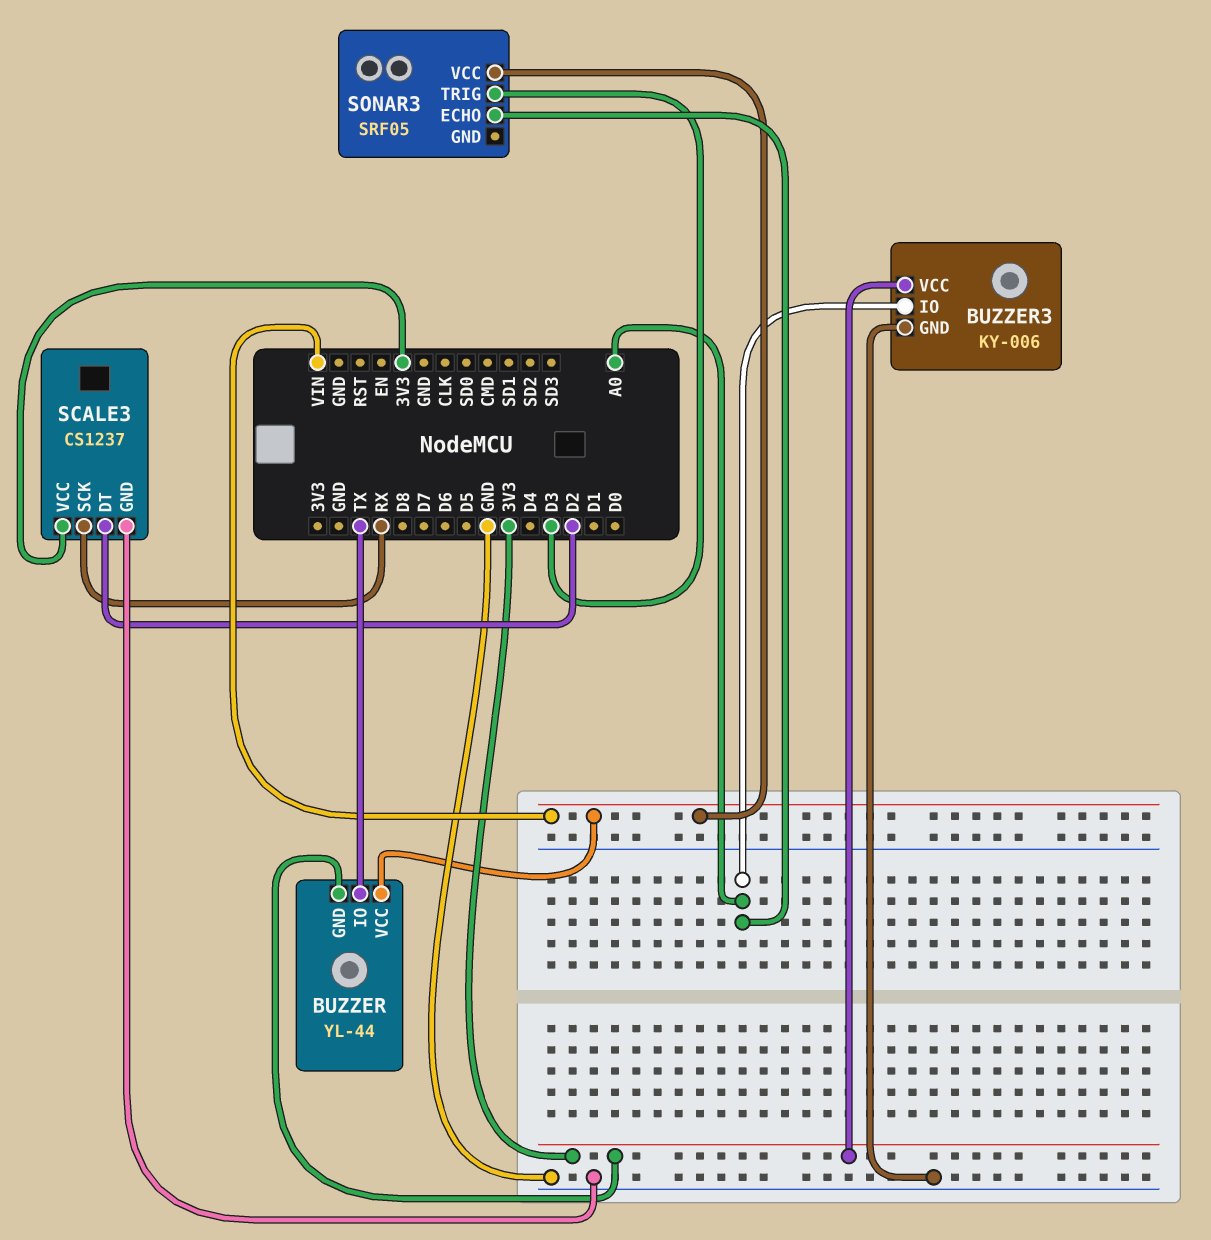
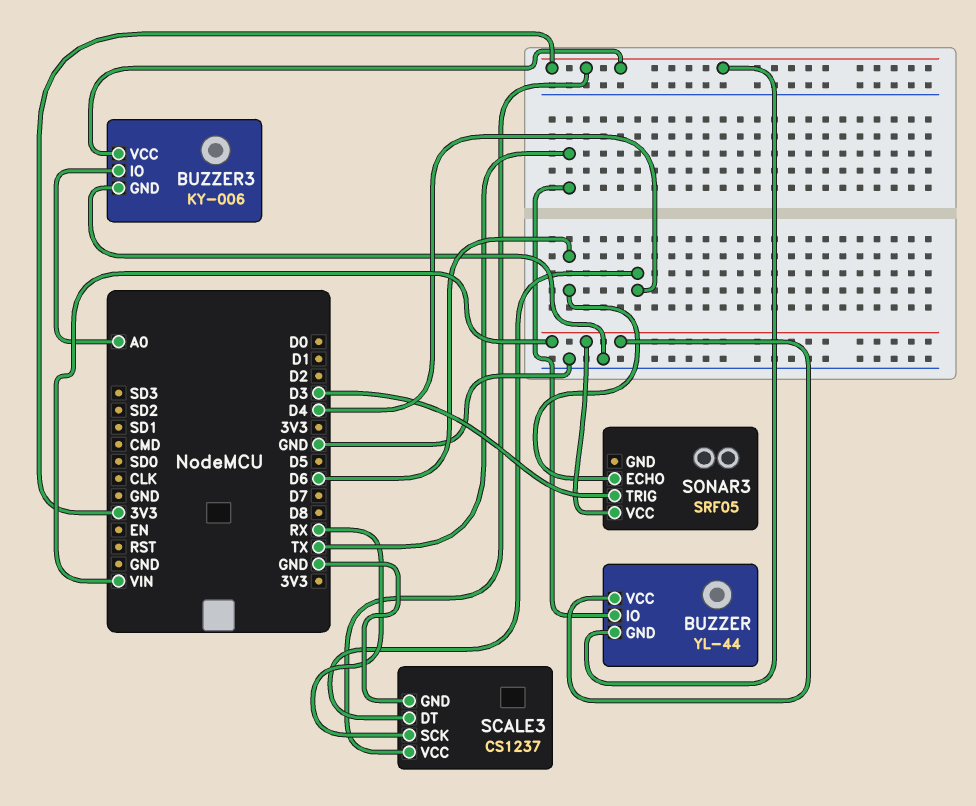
SCALE3 pin DT: D2 -> D4
SONAR3 pin ECHO: A0 -> D6

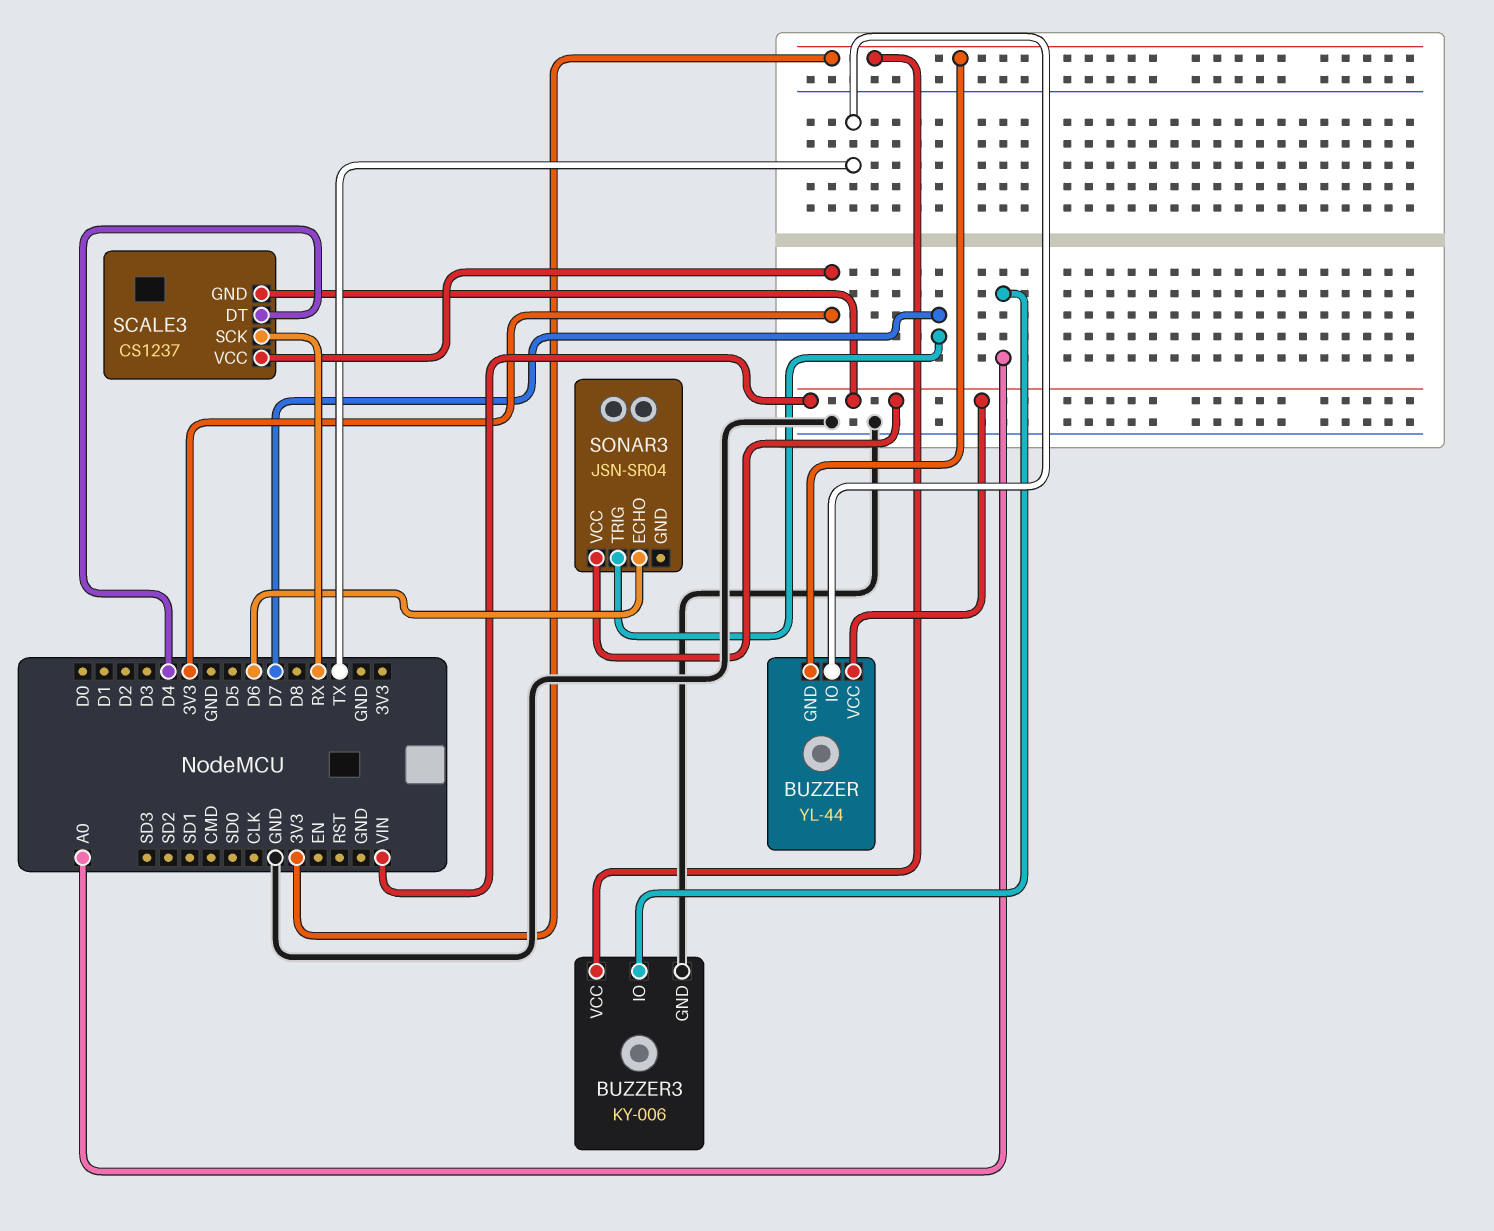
SCALE3 pin GND: GND -> VIN
SONAR3: SRF05 -> JSN-SR04
SONAR3 pin TRIG: D3 -> D7

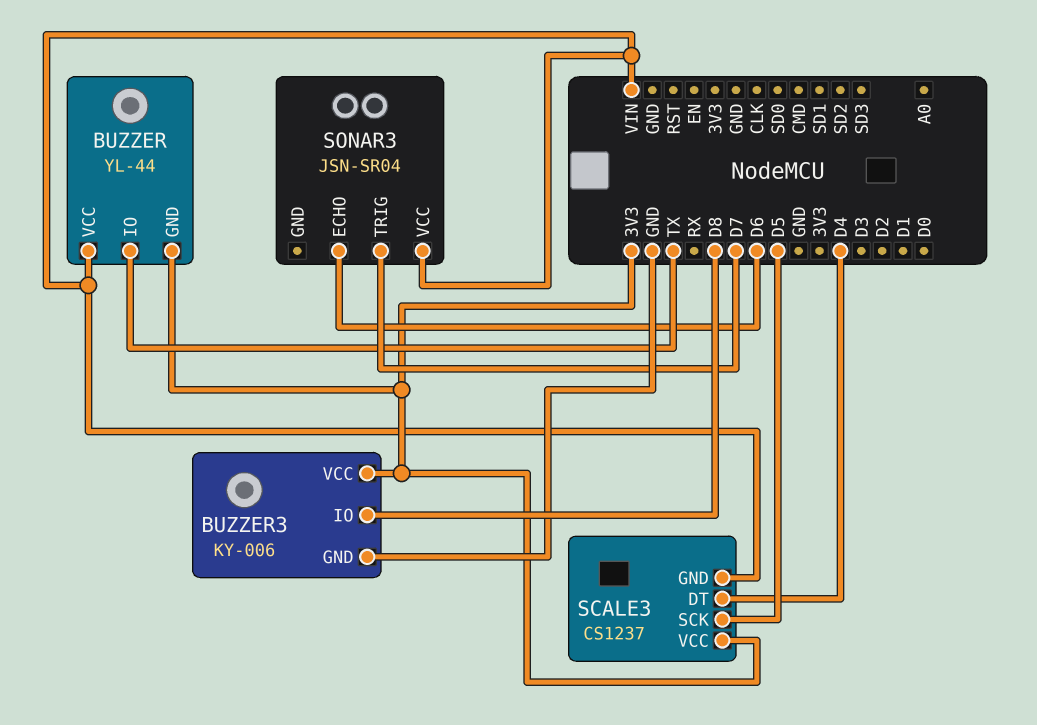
BUZZER3 pin IO: A0 -> D8
SCALE3 pin SCK: RX -> D5

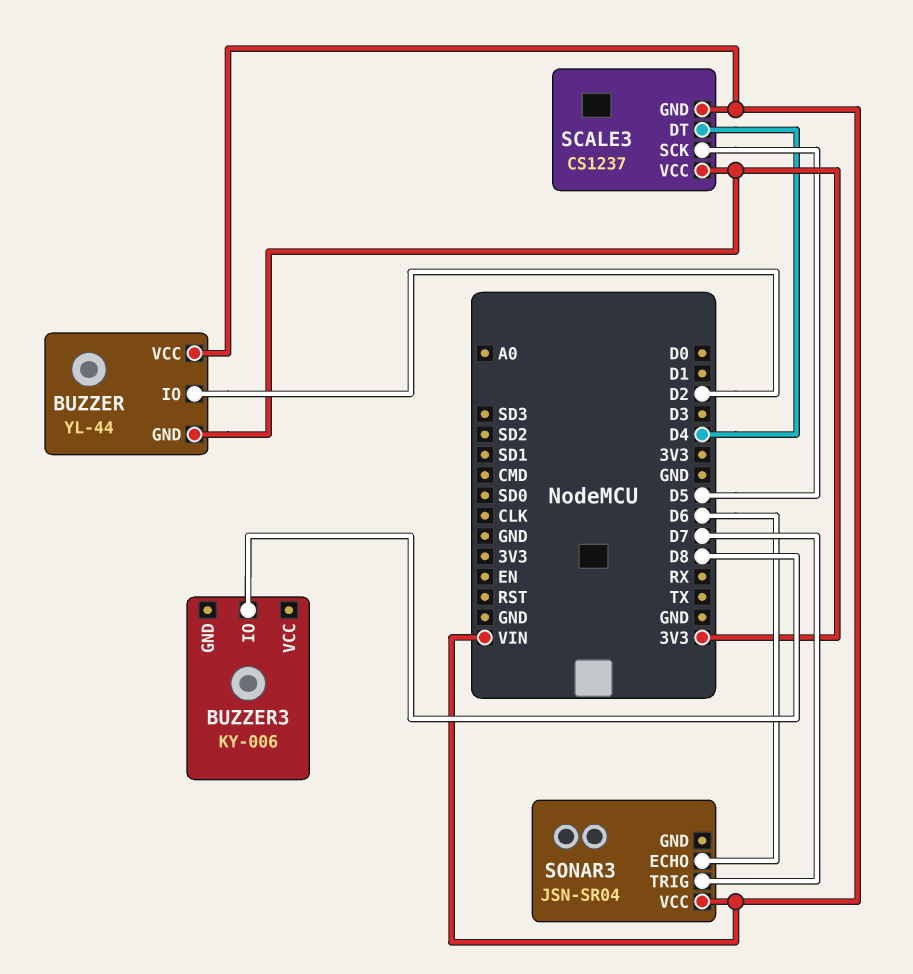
BUZZER pin IO: TX -> D2
BUZZER3 pin GND: GND -> none
BUZZER3 pin VCC: 3V3 -> none

